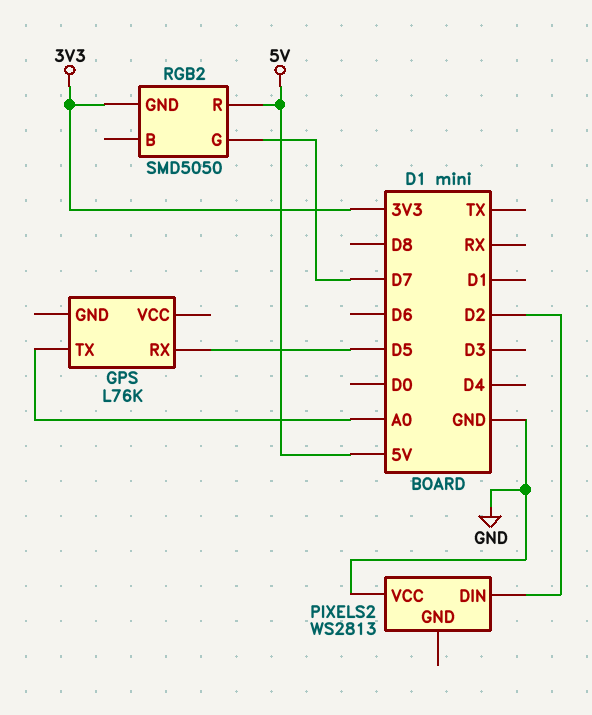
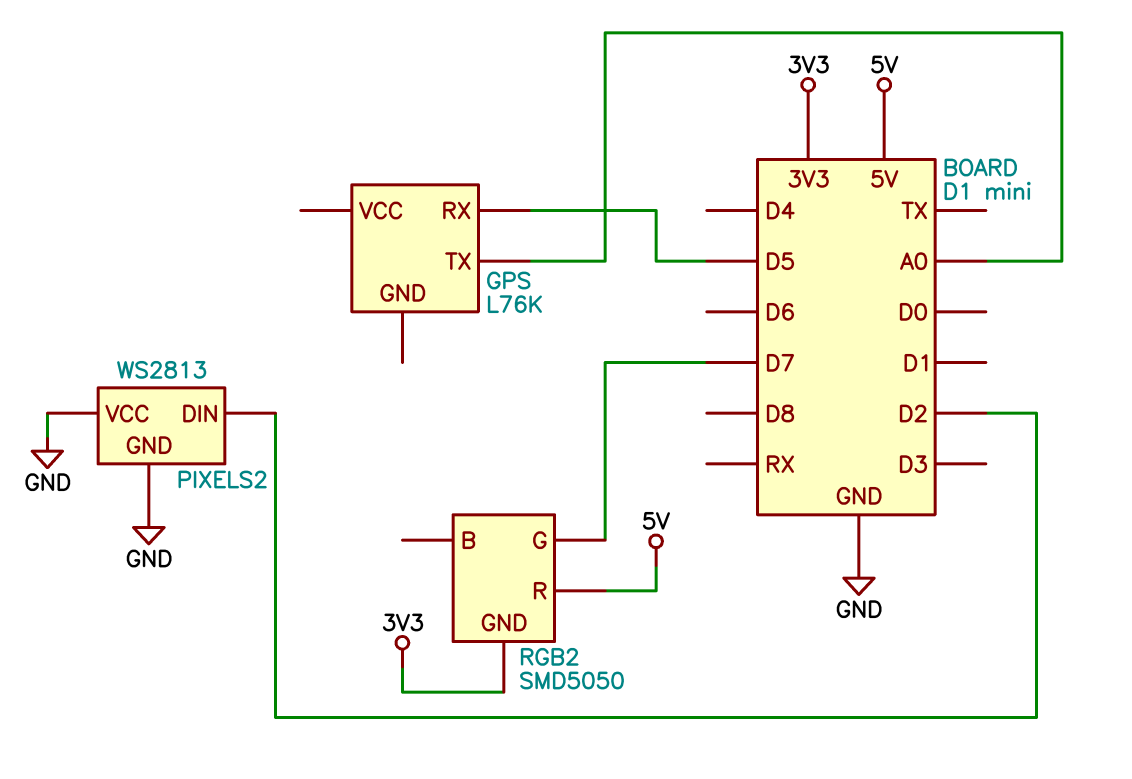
PIXELS2 pin GND: none -> GND

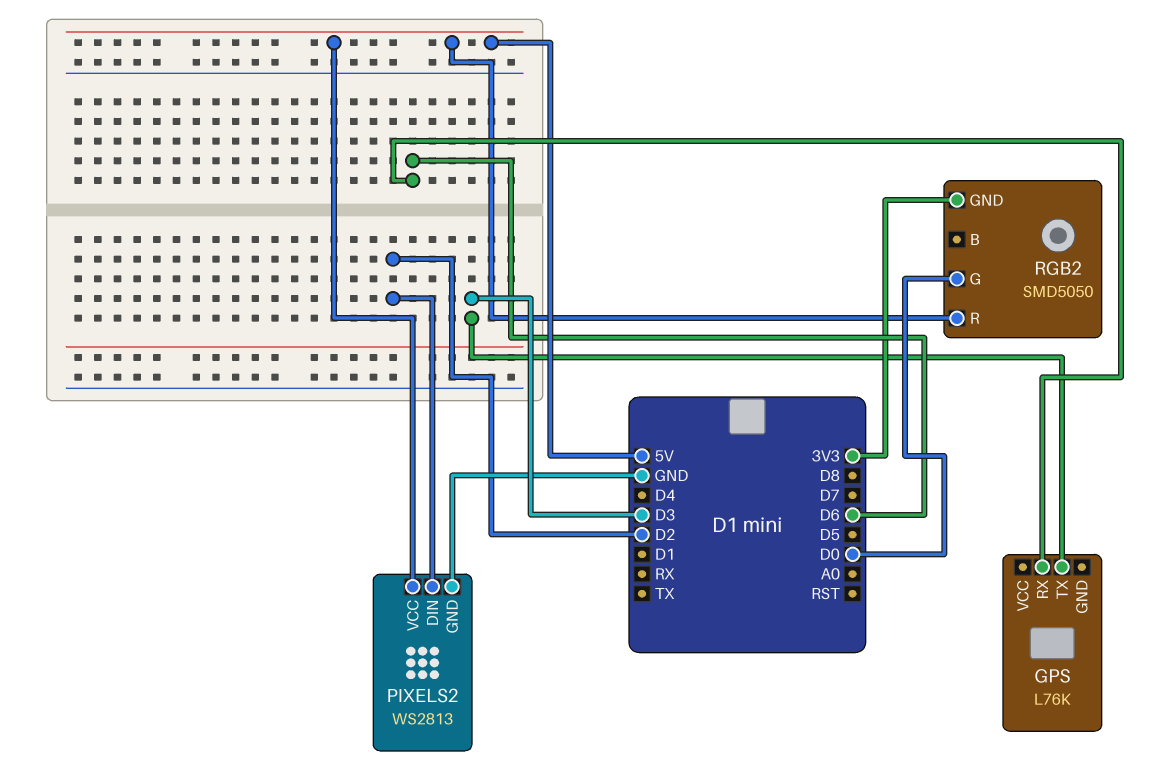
GPS pin RX: D5 -> D6
GPS pin TX: A0 -> D3
PIXELS2 pin VCC: GND -> 5V
RGB2 pin G: D7 -> D0

